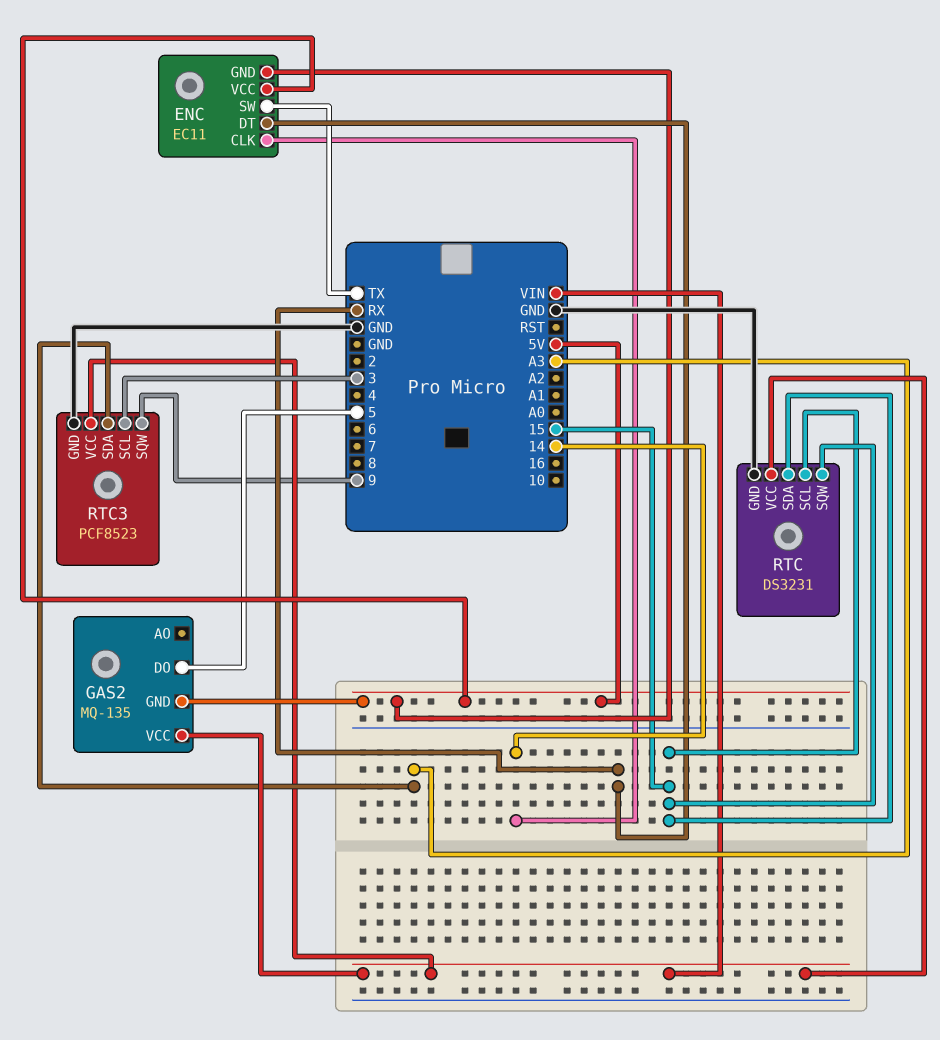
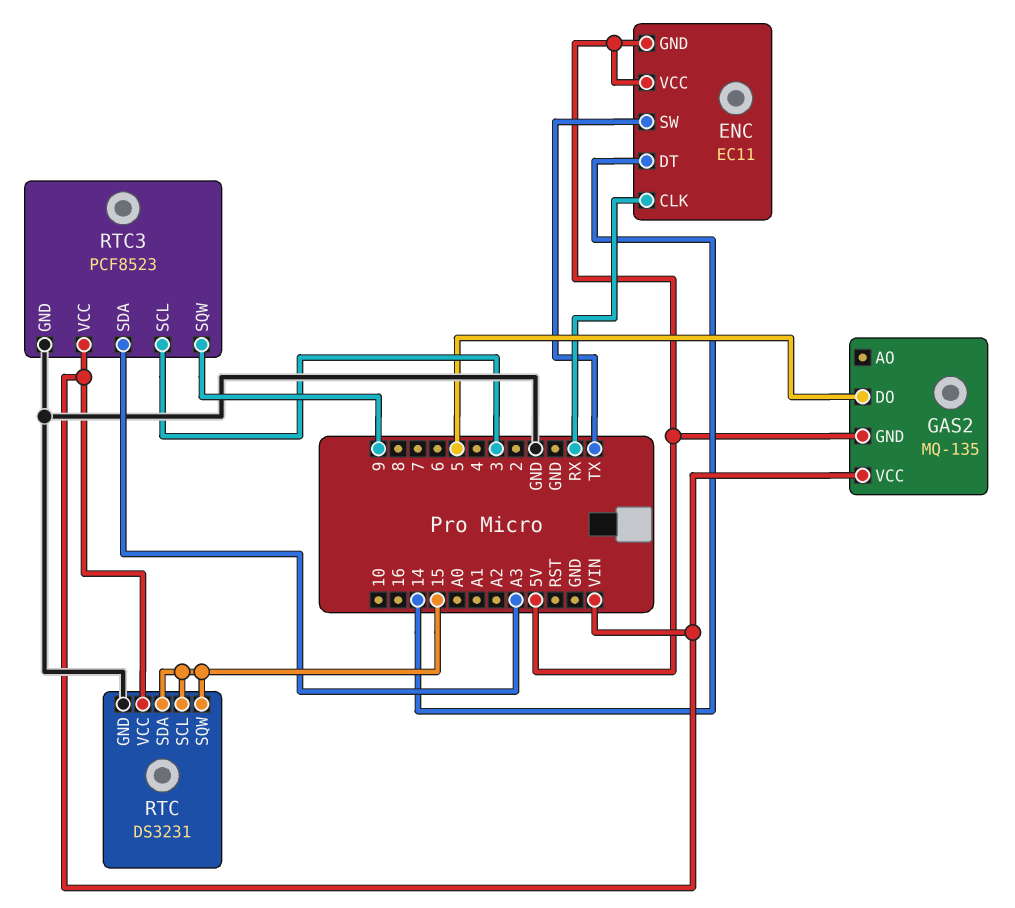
ENC pin CLK: 14 -> RX
ENC pin DT: RX -> 14

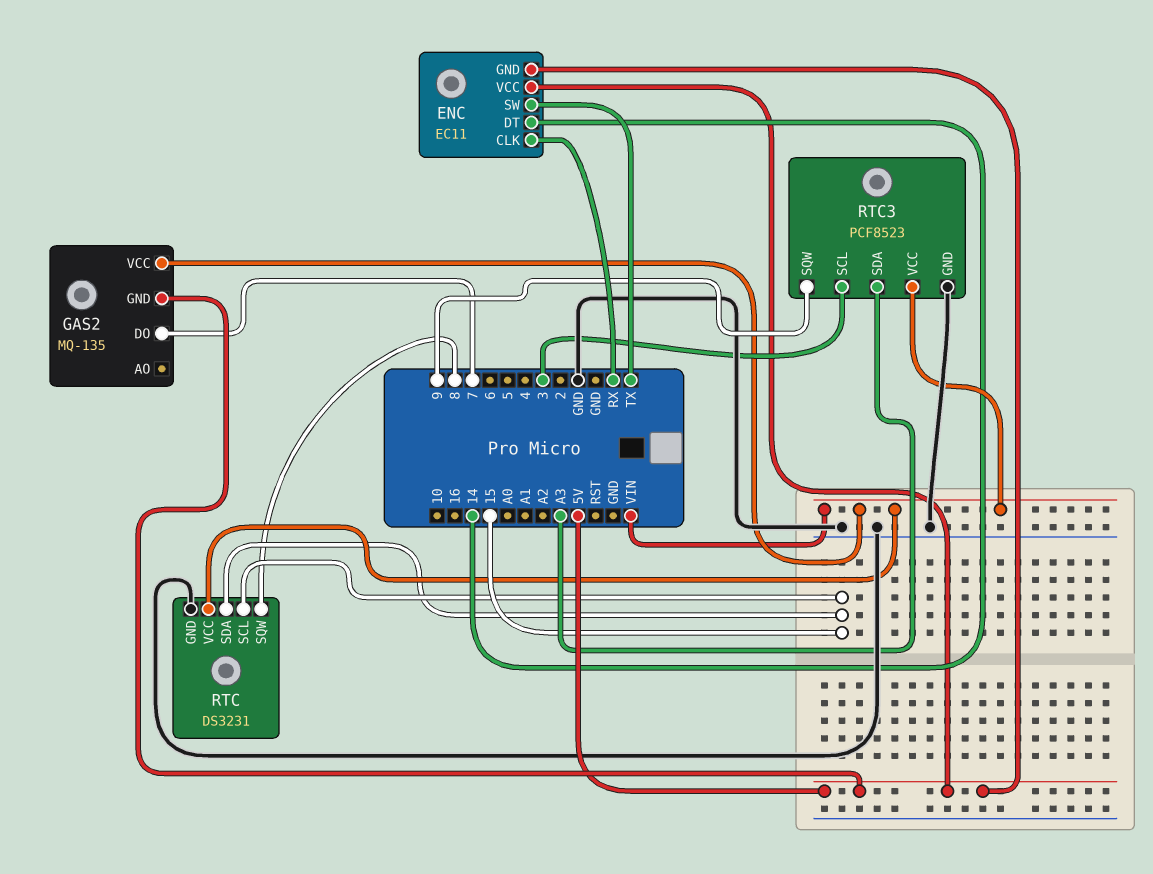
GAS2 pin DO: 5 -> 7
RTC pin SQW: 15 -> 8

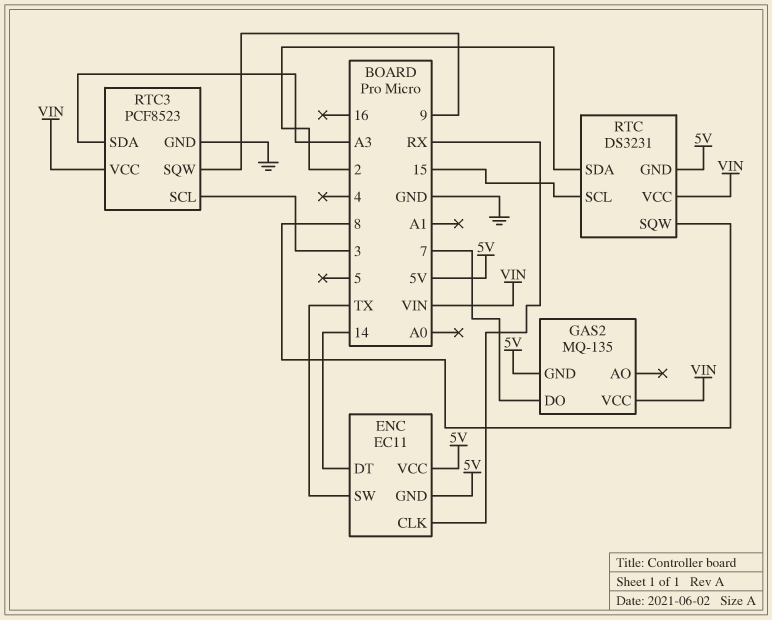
RTC pin GND: GND -> 5V
RTC pin SDA: 15 -> 2

